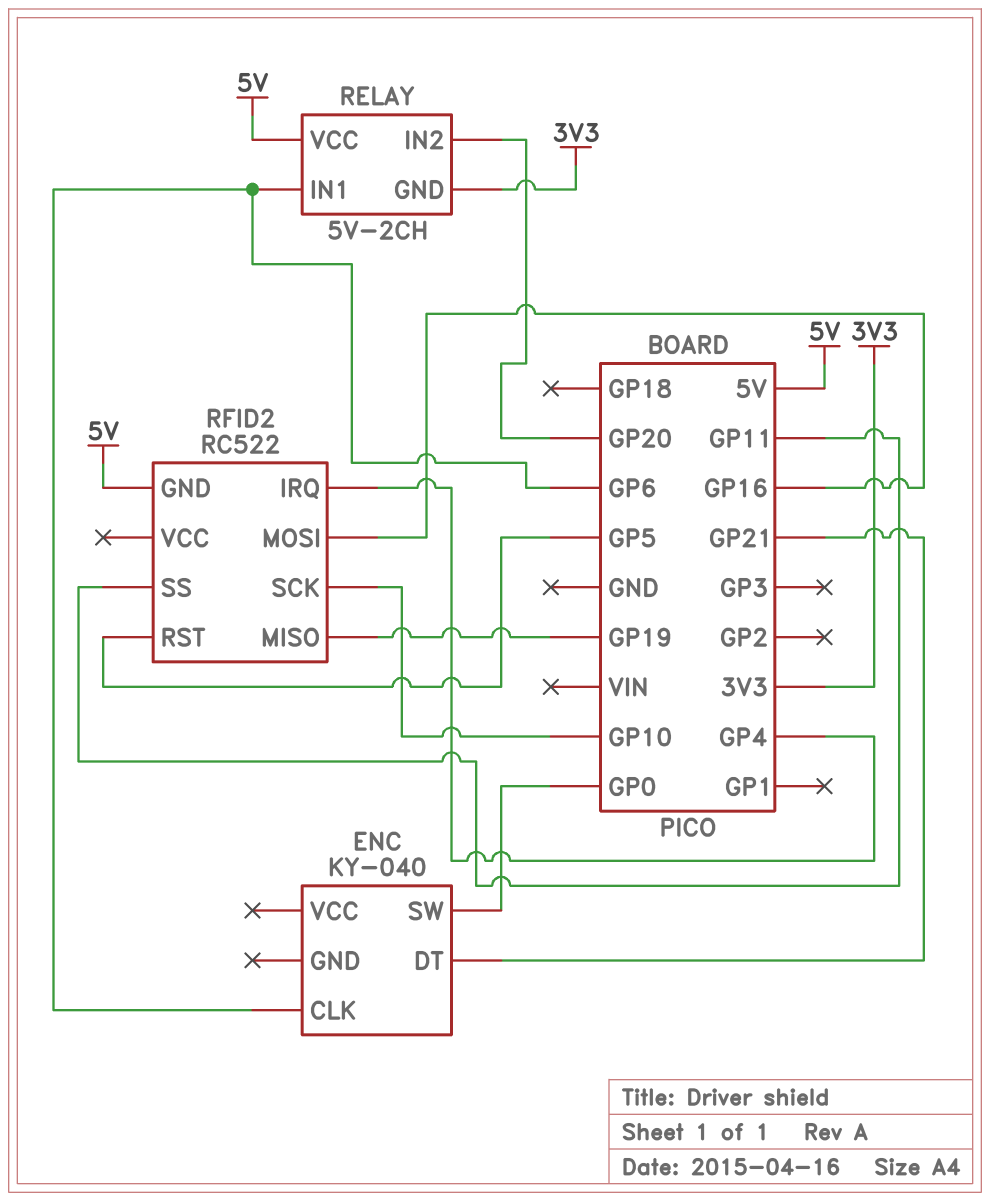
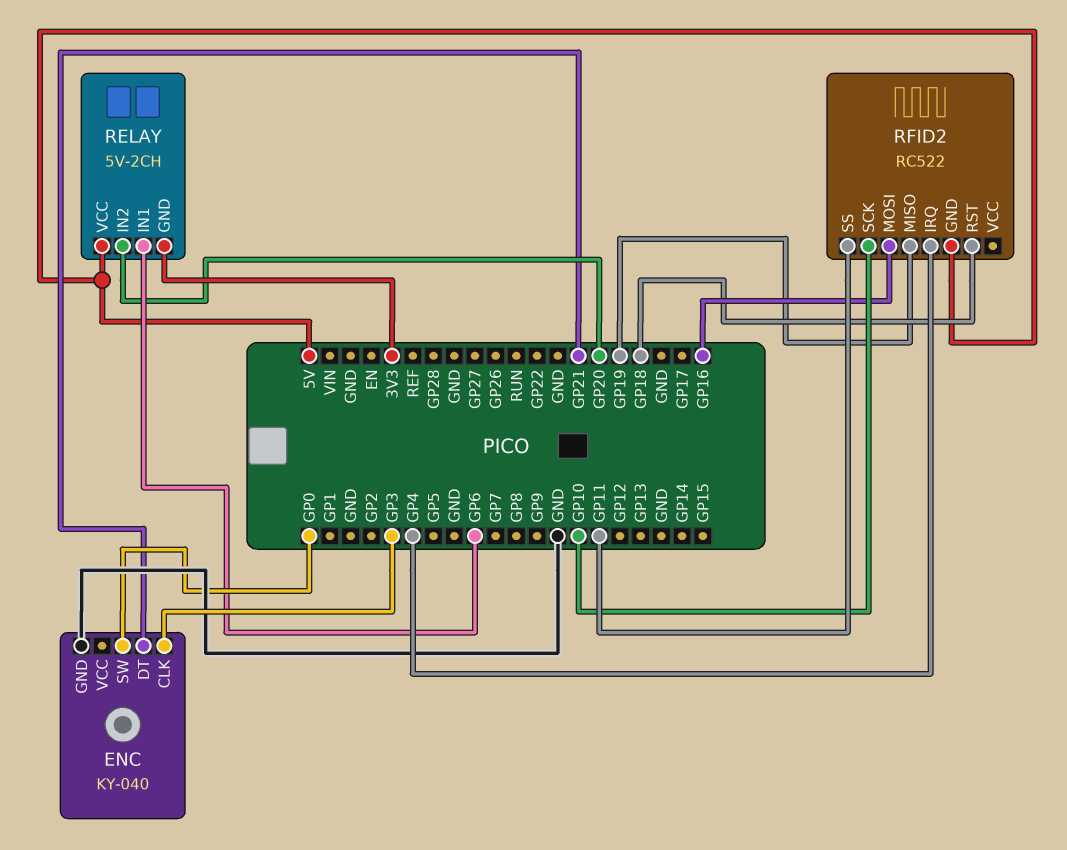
ENC pin CLK: GP6 -> GP3
ENC pin GND: none -> GND
RFID2 pin RST: GP5 -> GP18

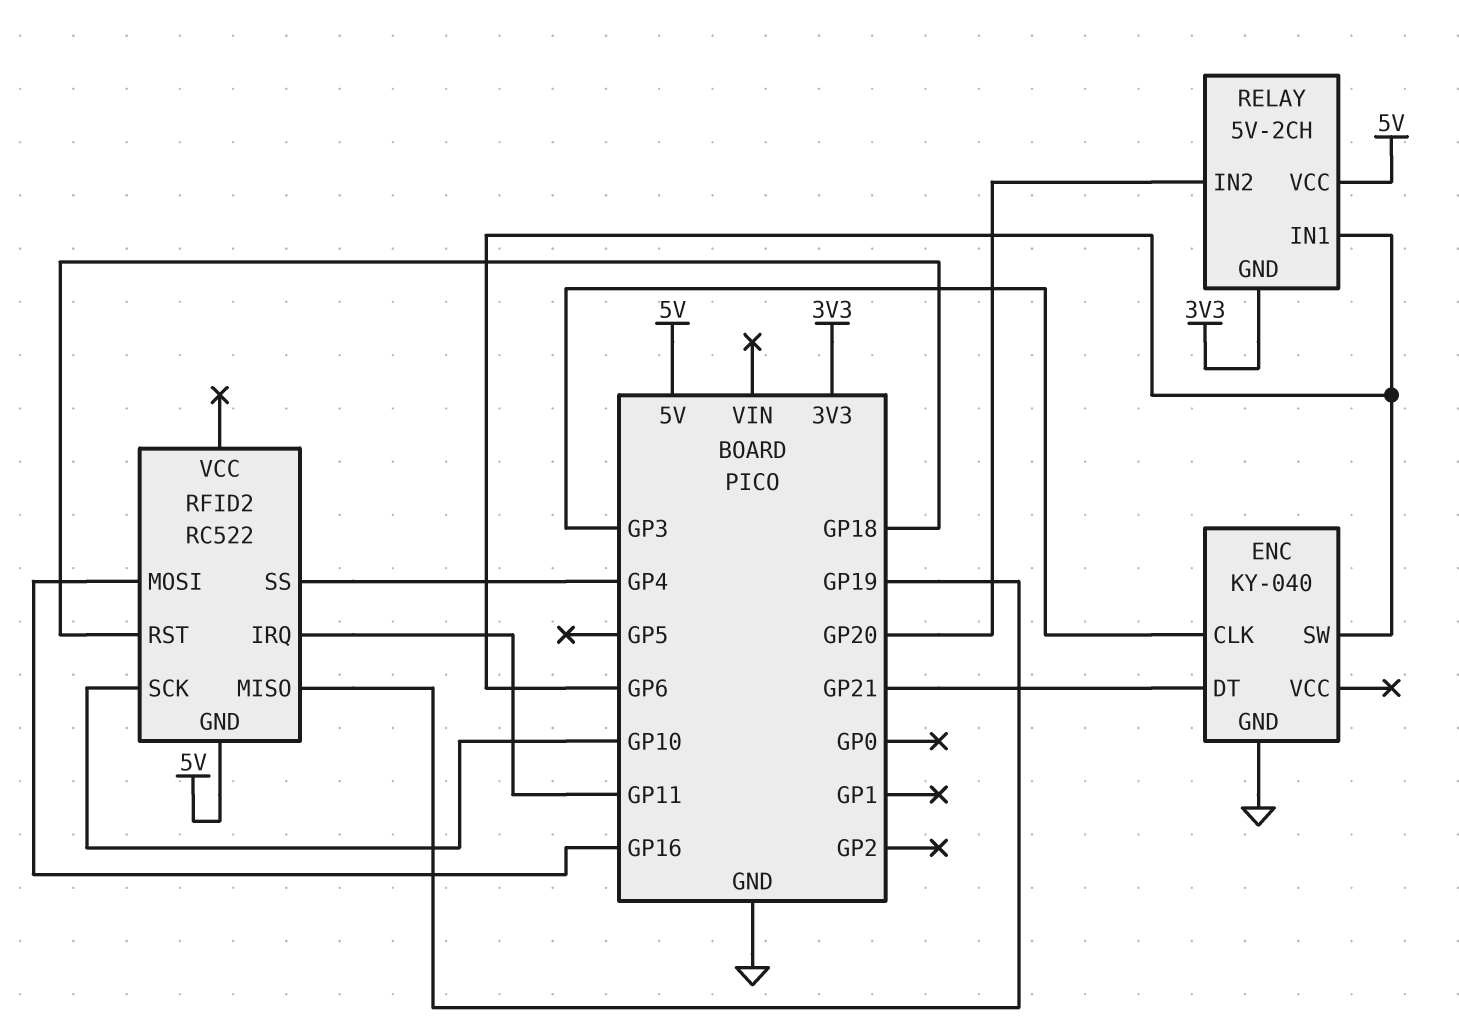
ENC pin SW: GP0 -> GP6
RFID2 pin IRQ: GP4 -> GP11
RFID2 pin SS: GP11 -> GP4

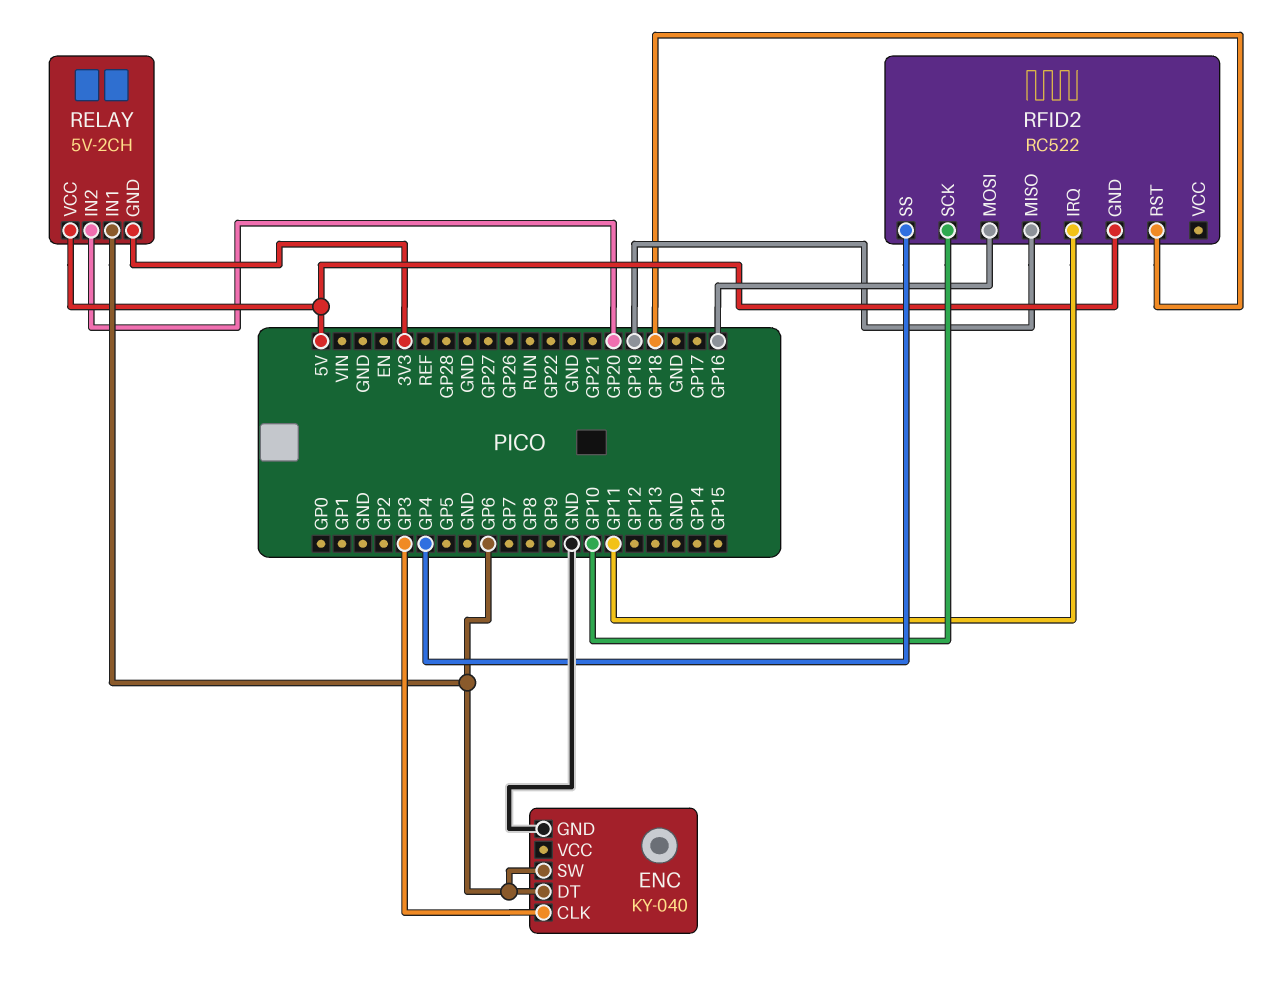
ENC pin DT: GP21 -> GP6

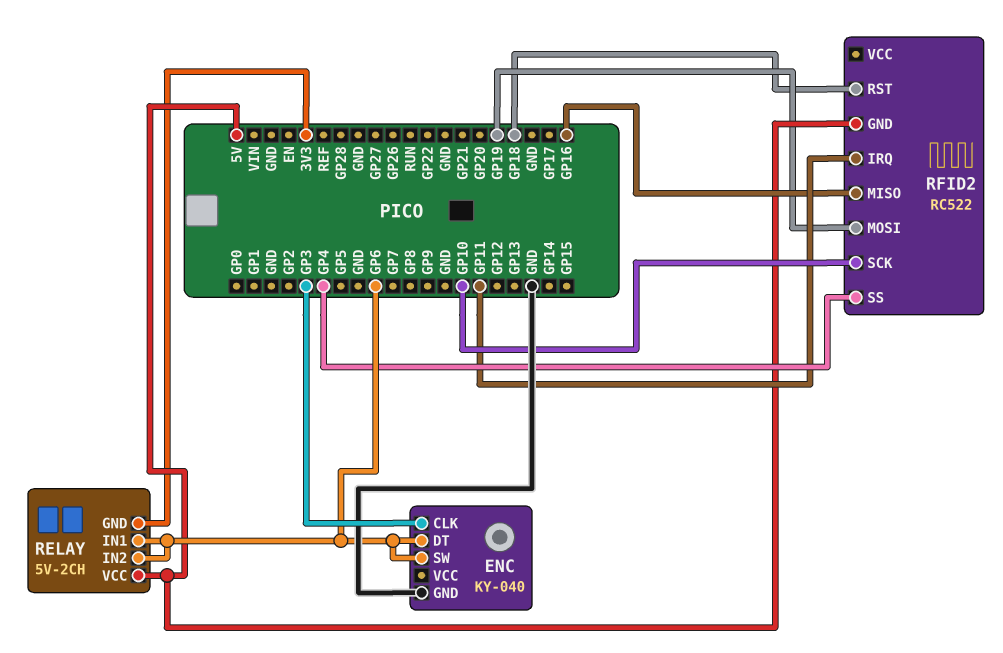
RELAY pin IN2: GP20 -> GP6
RFID2 pin MISO: GP19 -> GP16
RFID2 pin MOSI: GP16 -> GP19

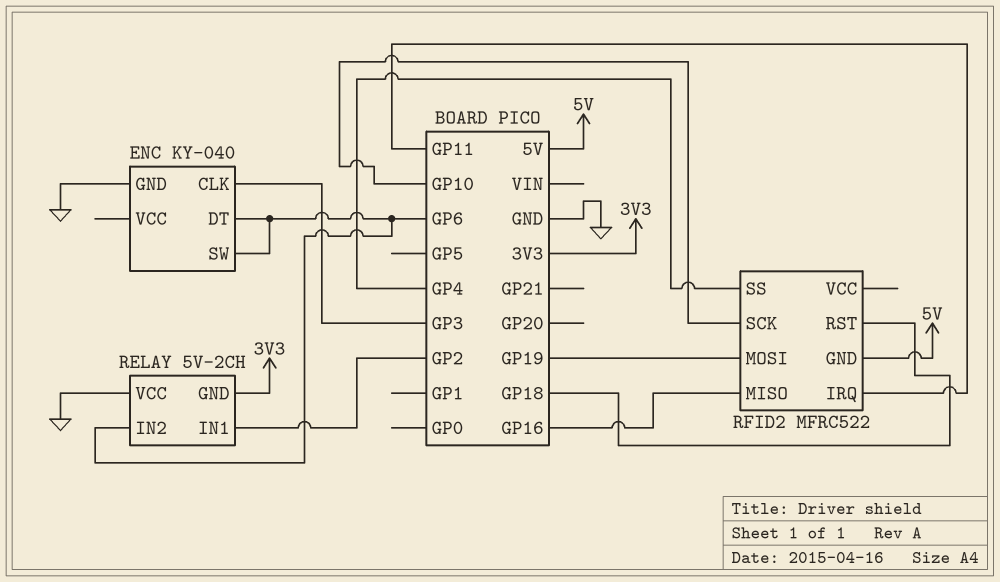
RELAY pin IN1: GP6 -> GP2
RELAY pin VCC: 5V -> GND
RFID2: RC522 -> MFRC522

